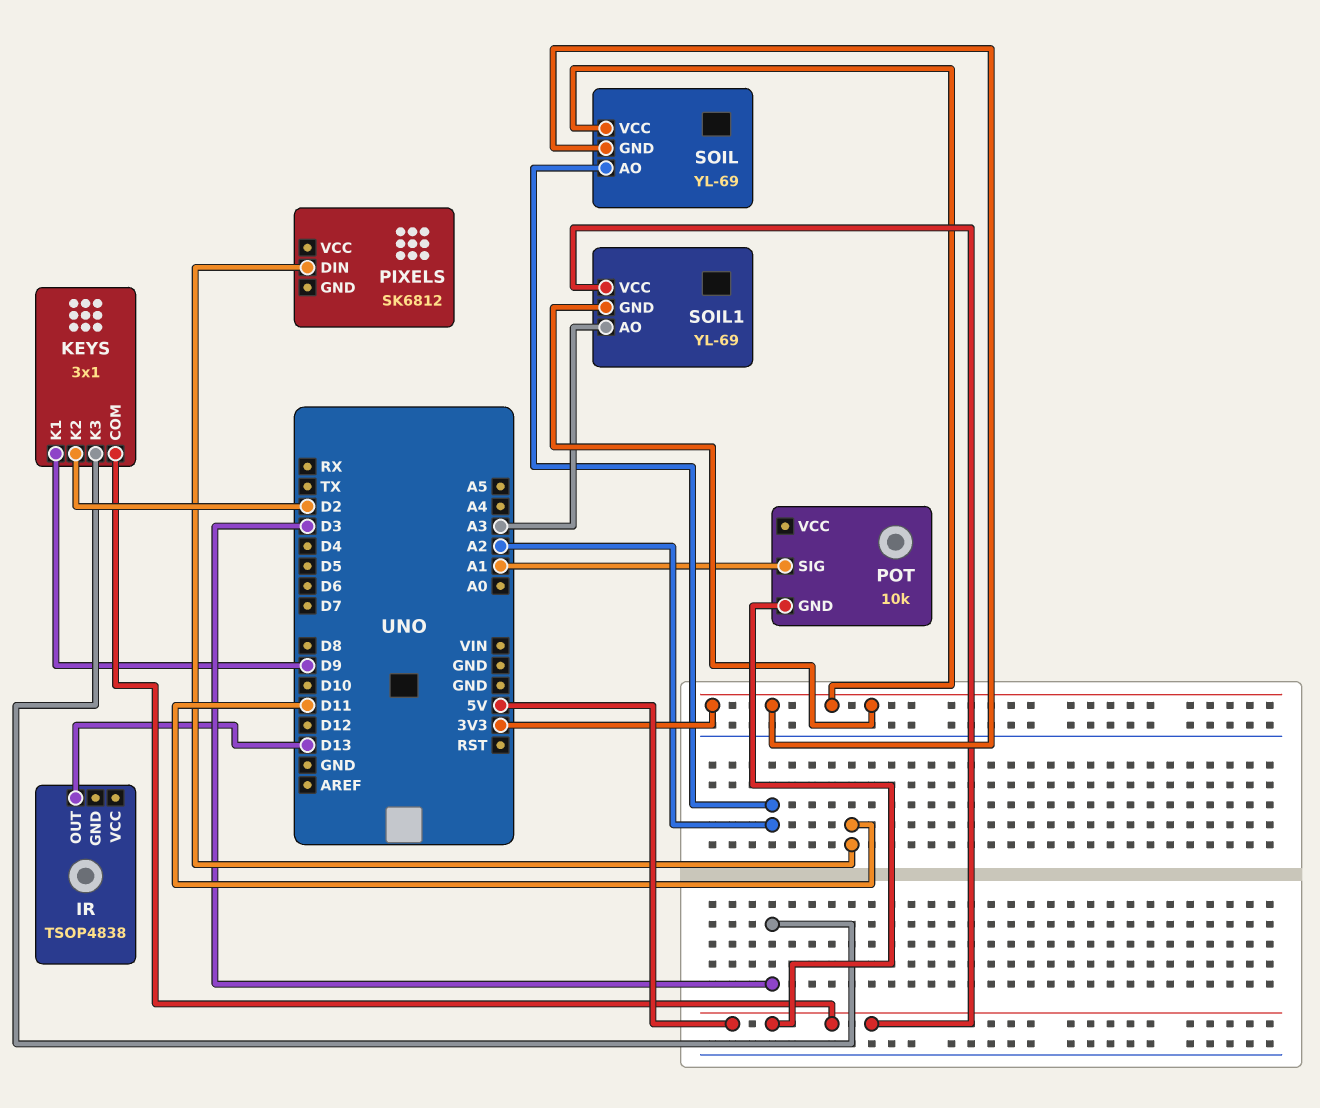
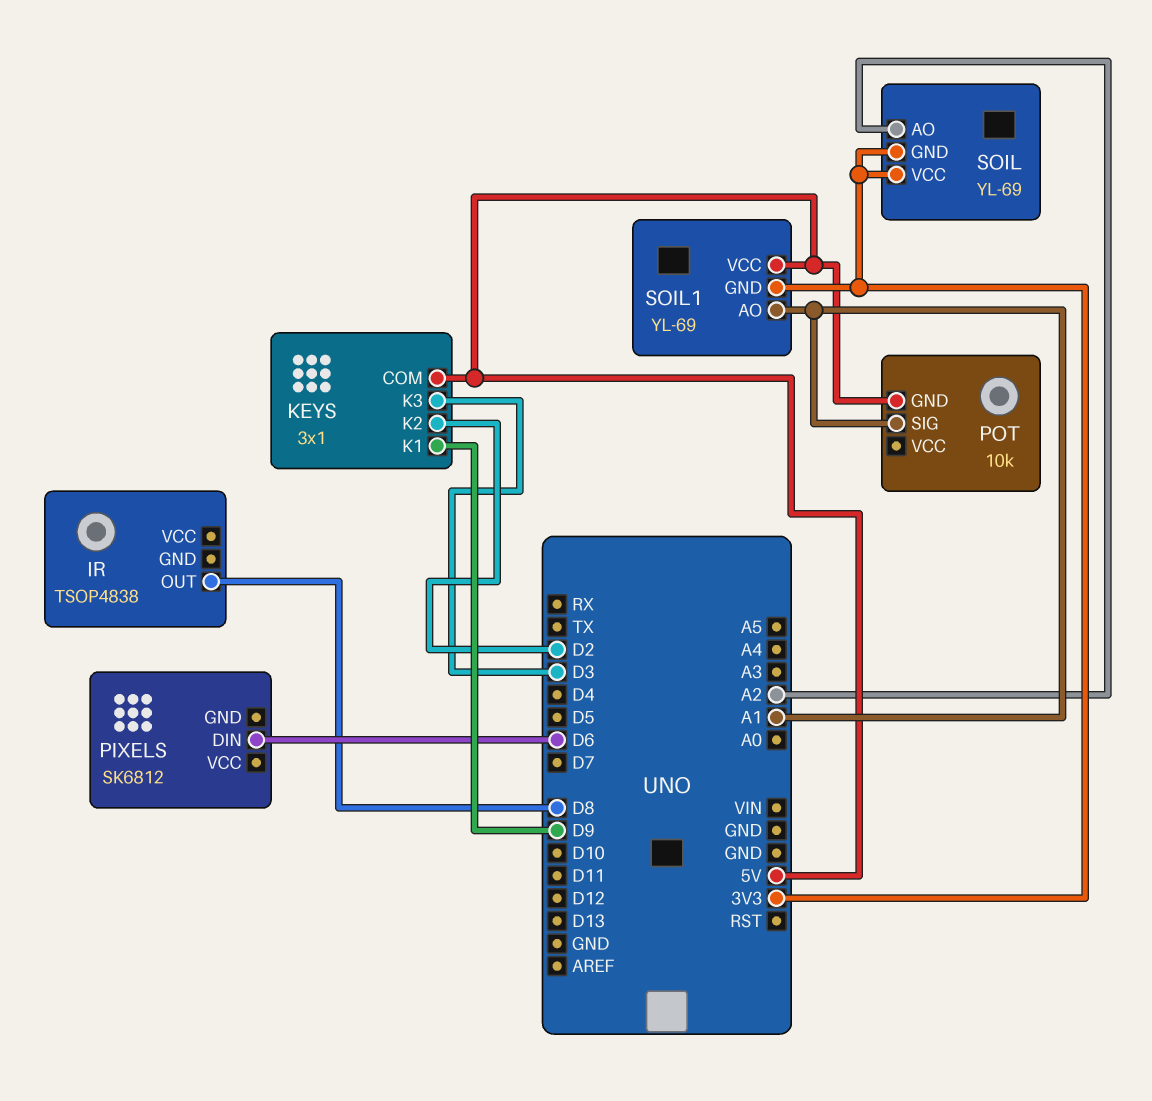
IR pin OUT: D13 -> D8
PIXELS pin DIN: D11 -> D6
SOIL1 pin AO: A3 -> A1

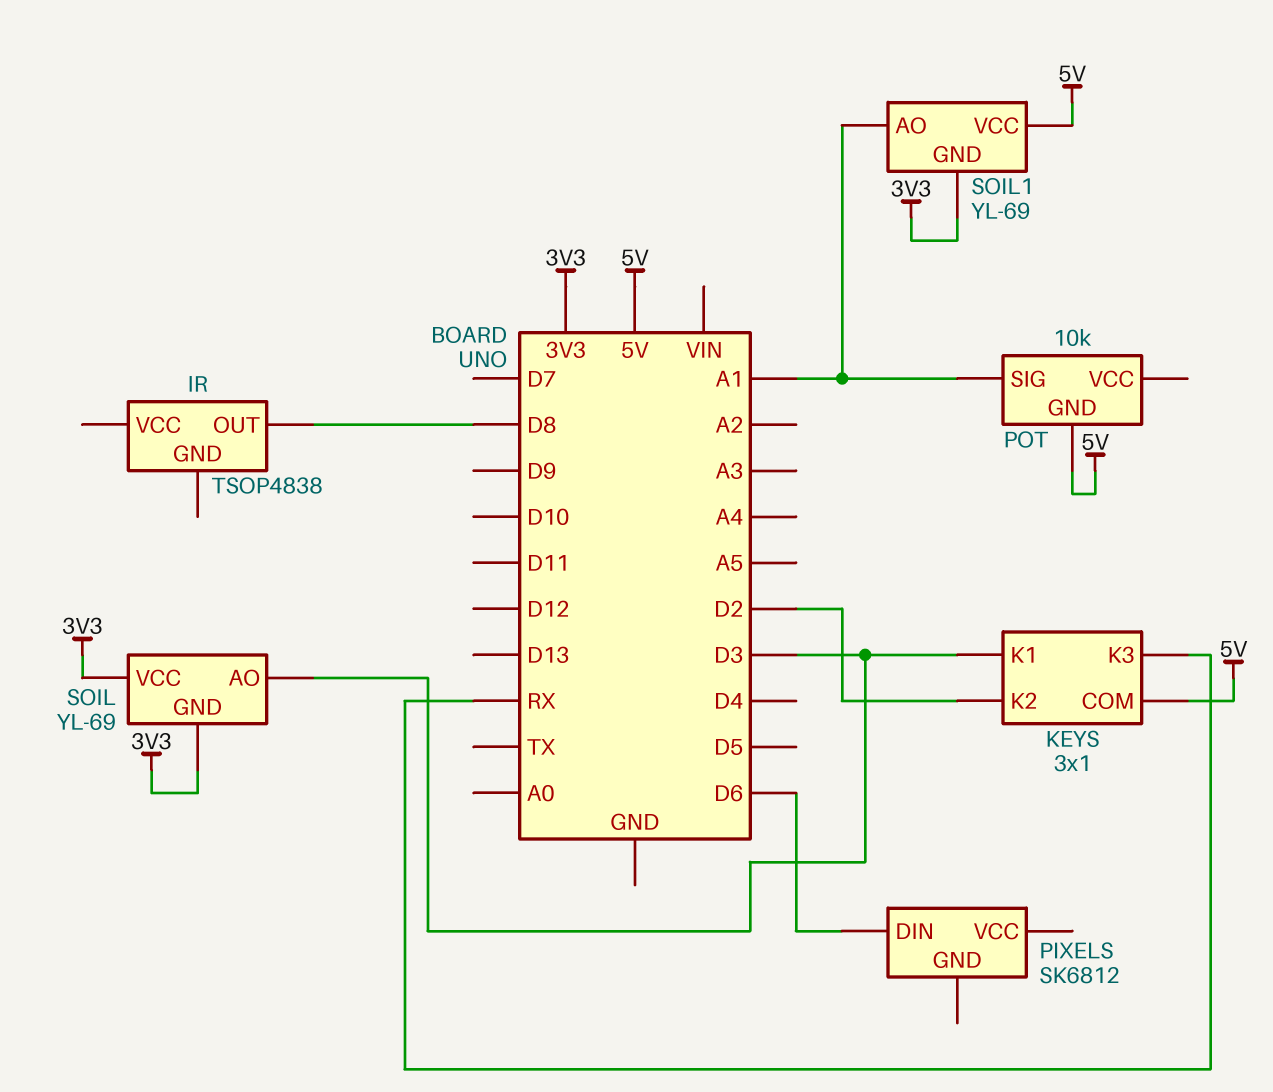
KEYS pin K1: D9 -> D3
KEYS pin K3: D3 -> RX
SOIL pin AO: A2 -> D3

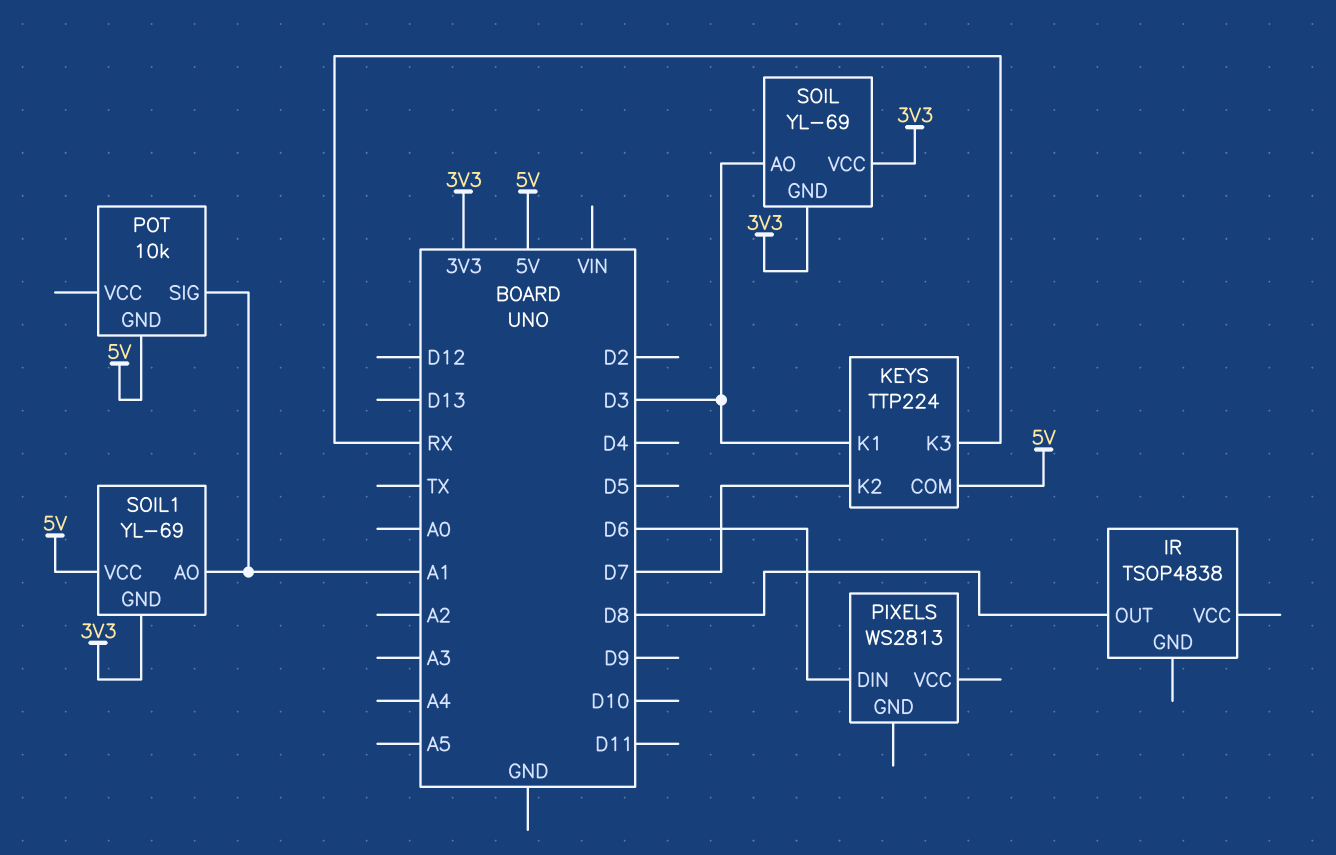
KEYS: 3x1 -> TTP224
KEYS pin K2: D2 -> D7
PIXELS: SK6812 -> WS2813

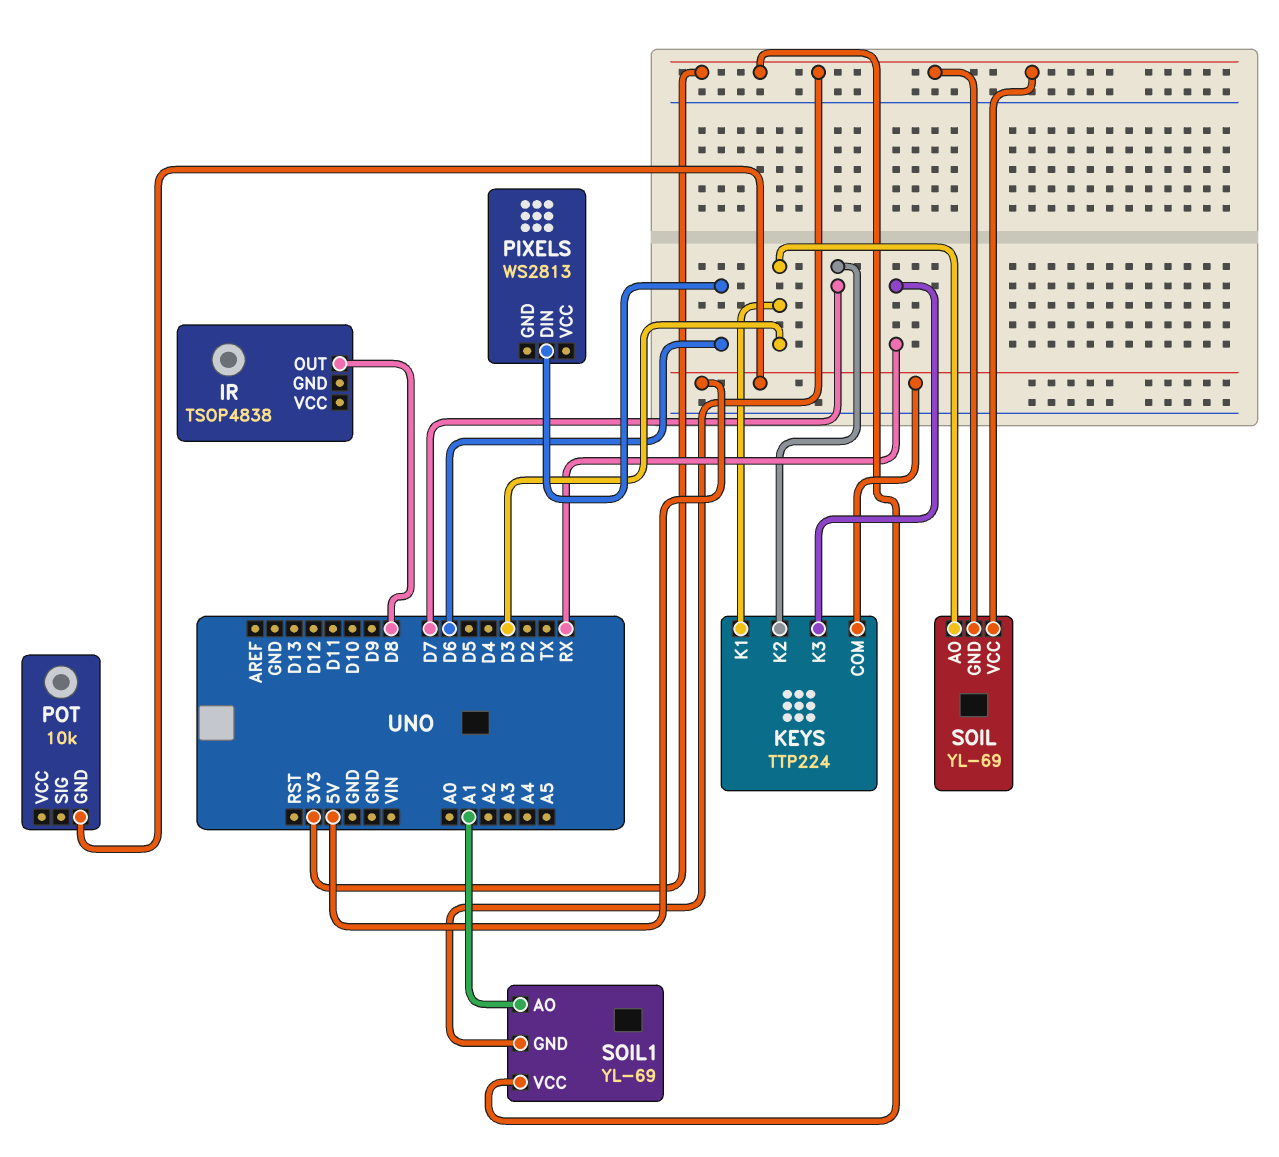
POT pin SIG: A1 -> none
SOIL1 pin VCC: 5V -> 3V3

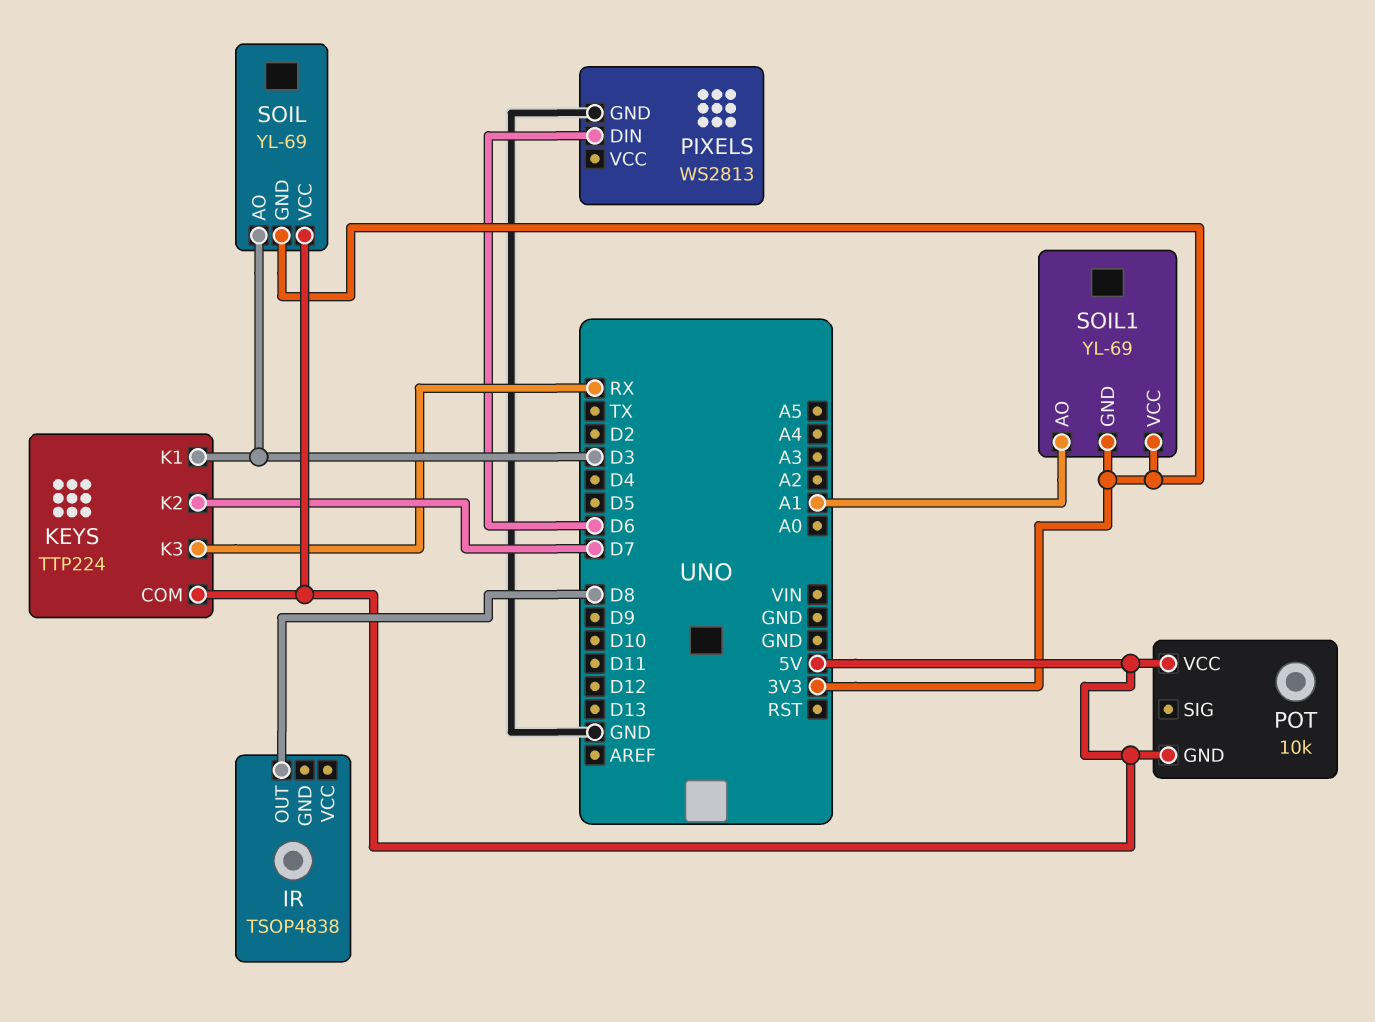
PIXELS pin GND: none -> GND
POT pin VCC: none -> 5V
SOIL pin VCC: 3V3 -> 5V

